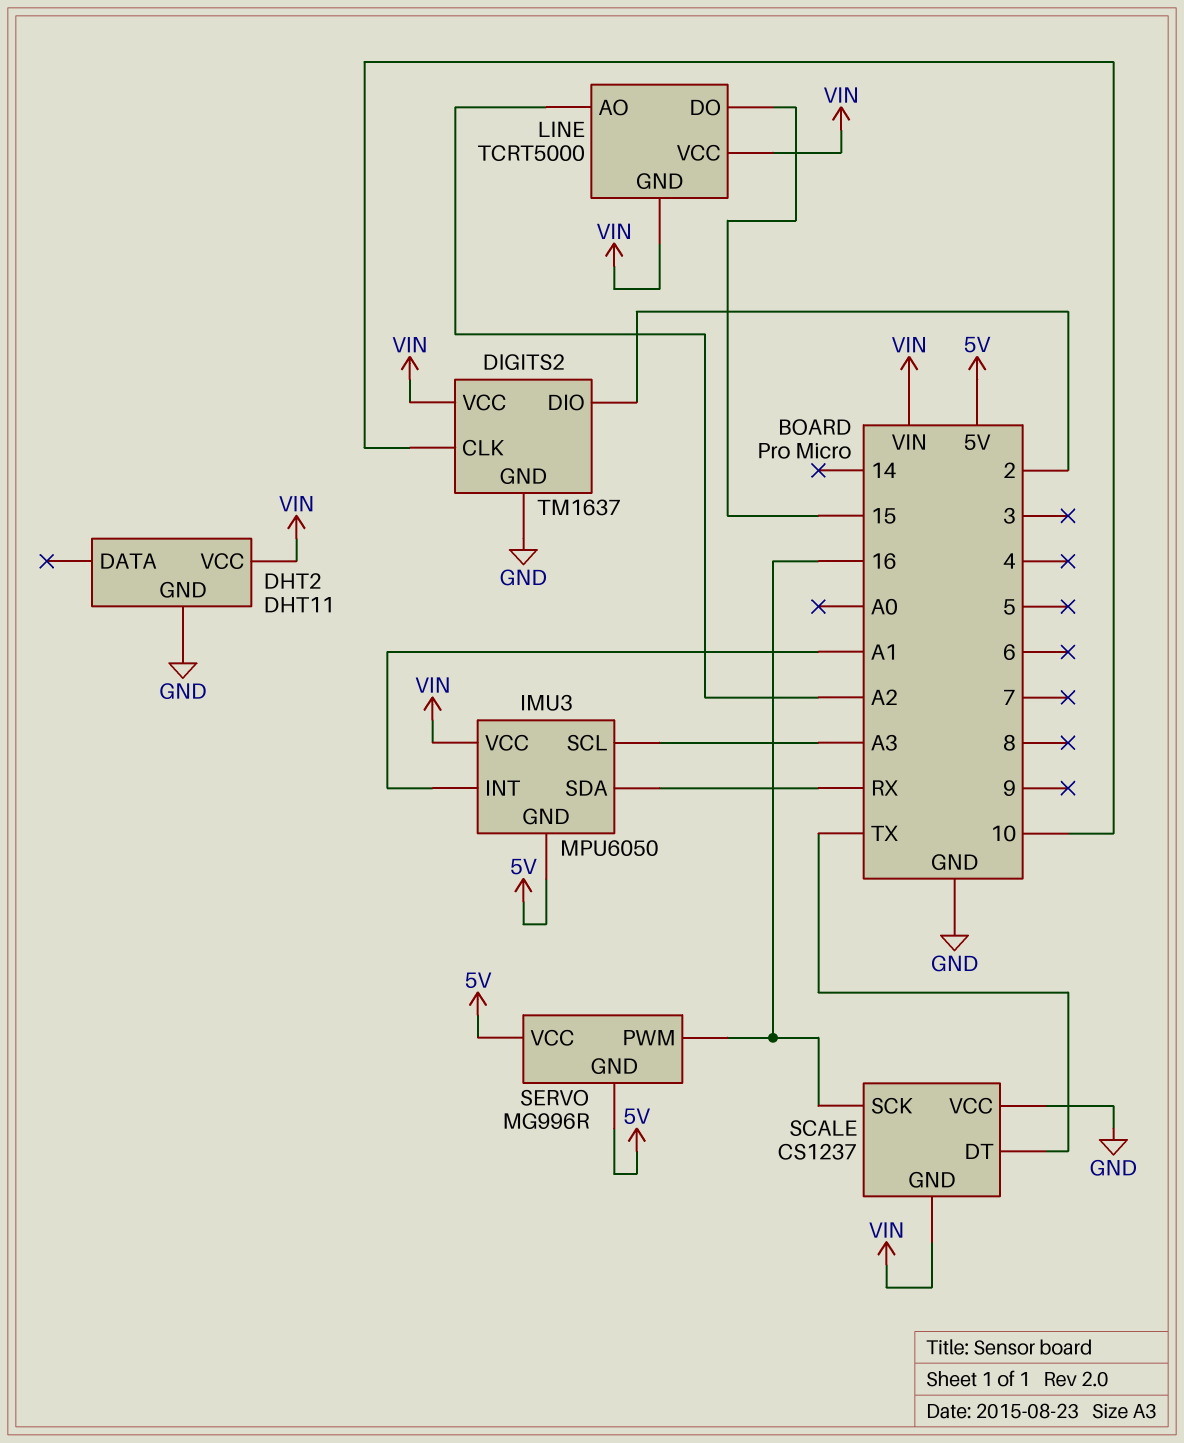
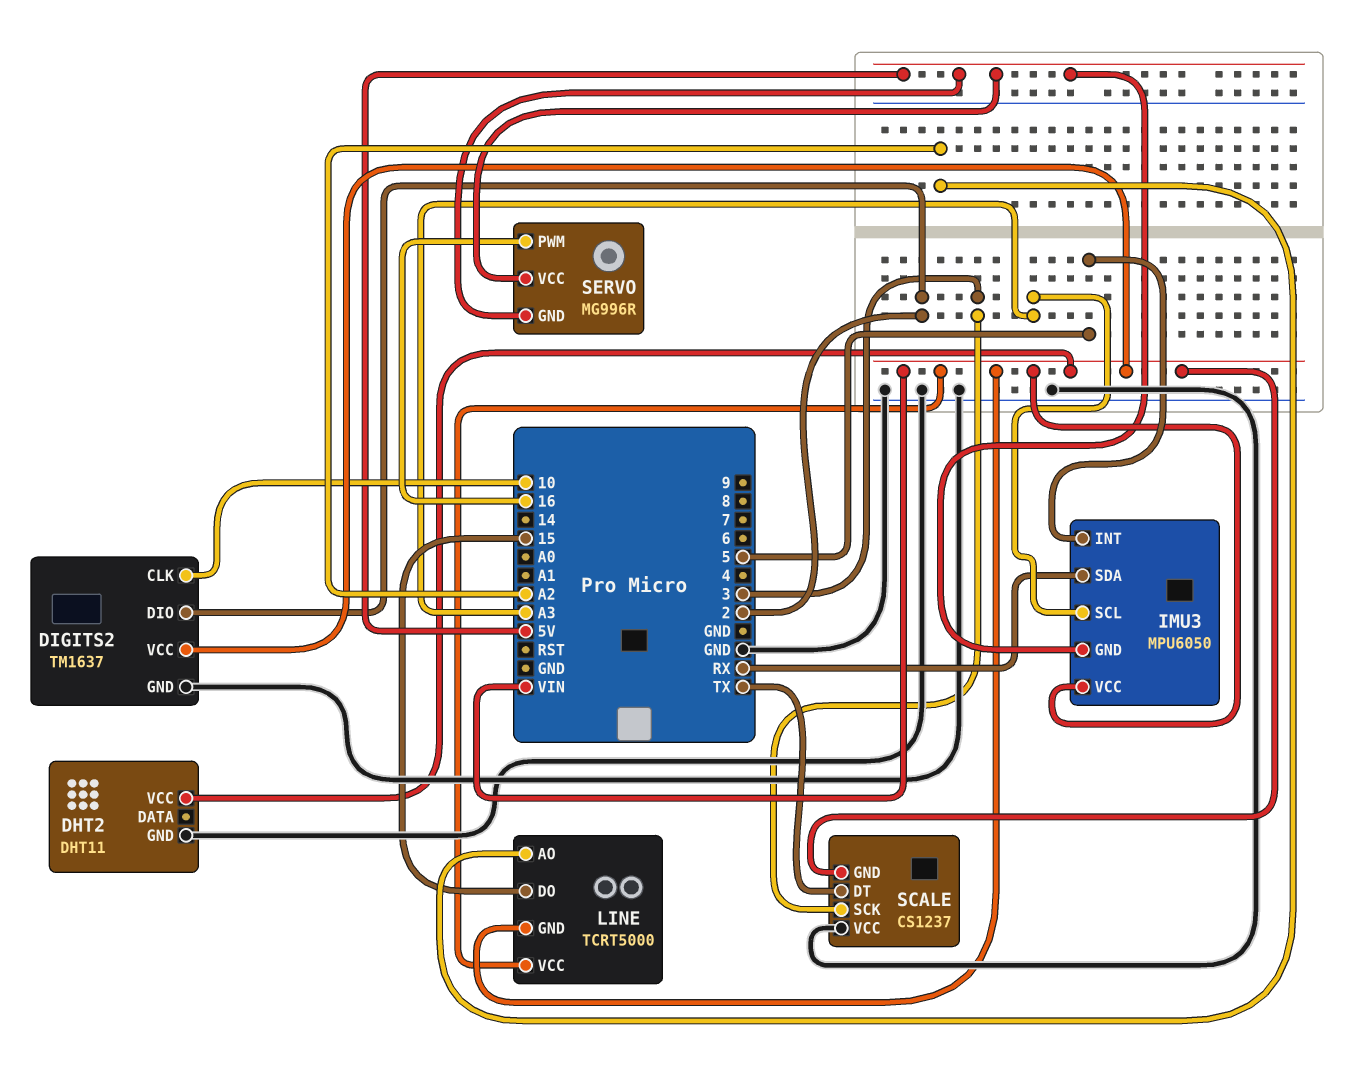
IMU3 pin INT: A1 -> 5
SCALE pin SCK: 16 -> 3

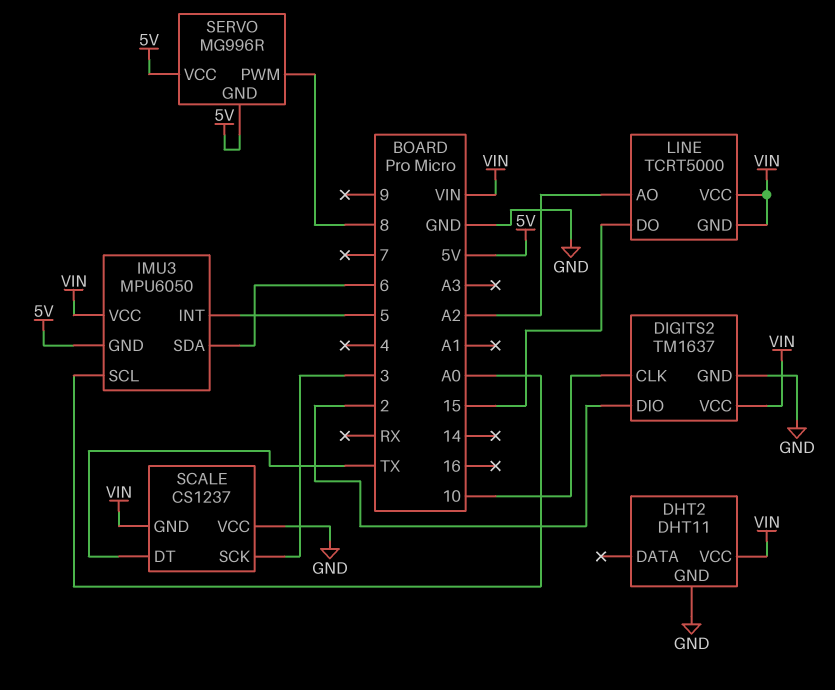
IMU3 pin SCL: A3 -> A0
IMU3 pin SDA: RX -> 6
SERVO pin PWM: 16 -> 8

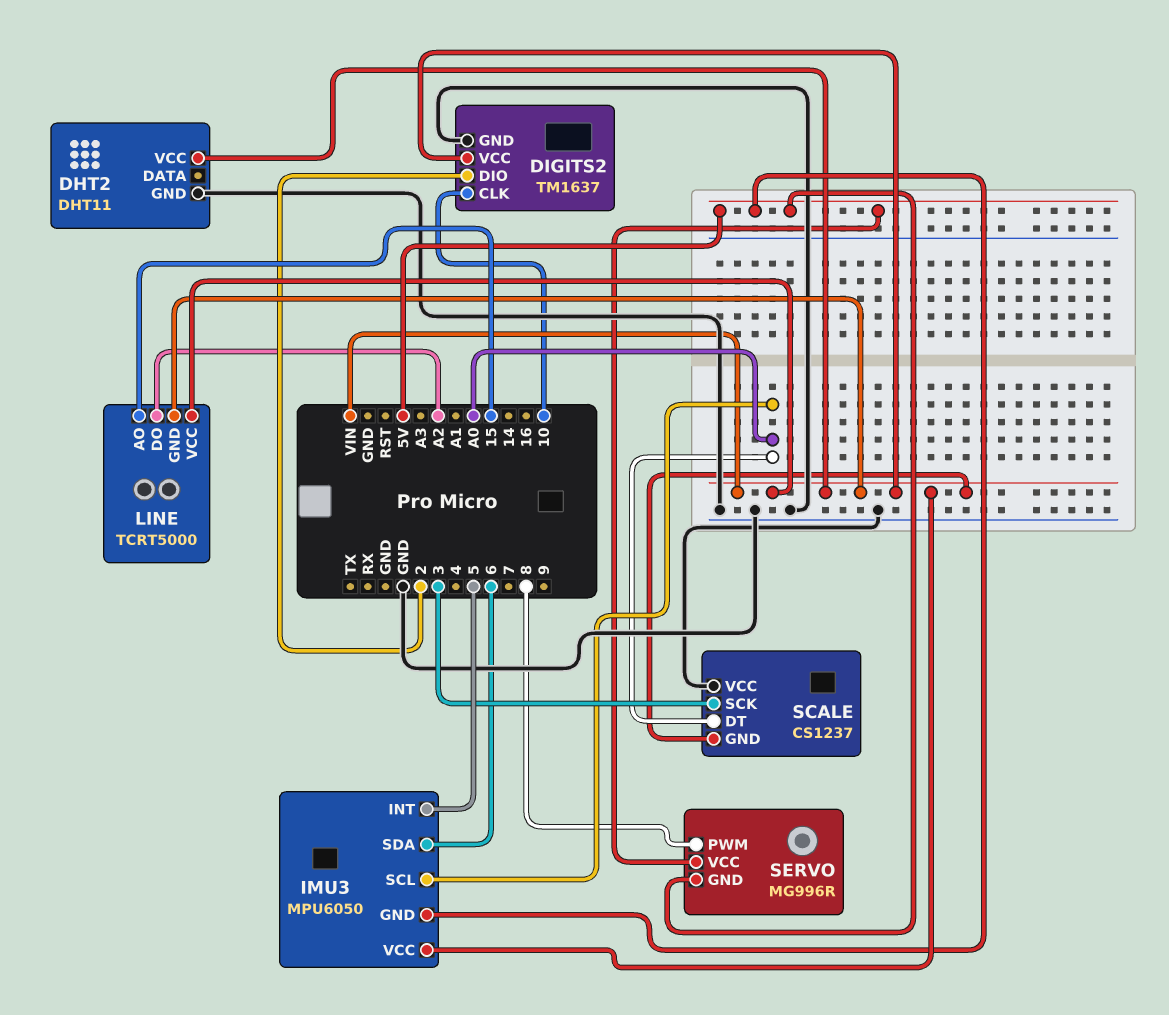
LINE pin AO: A2 -> 15
LINE pin DO: 15 -> A2
SCALE pin DT: TX -> A0

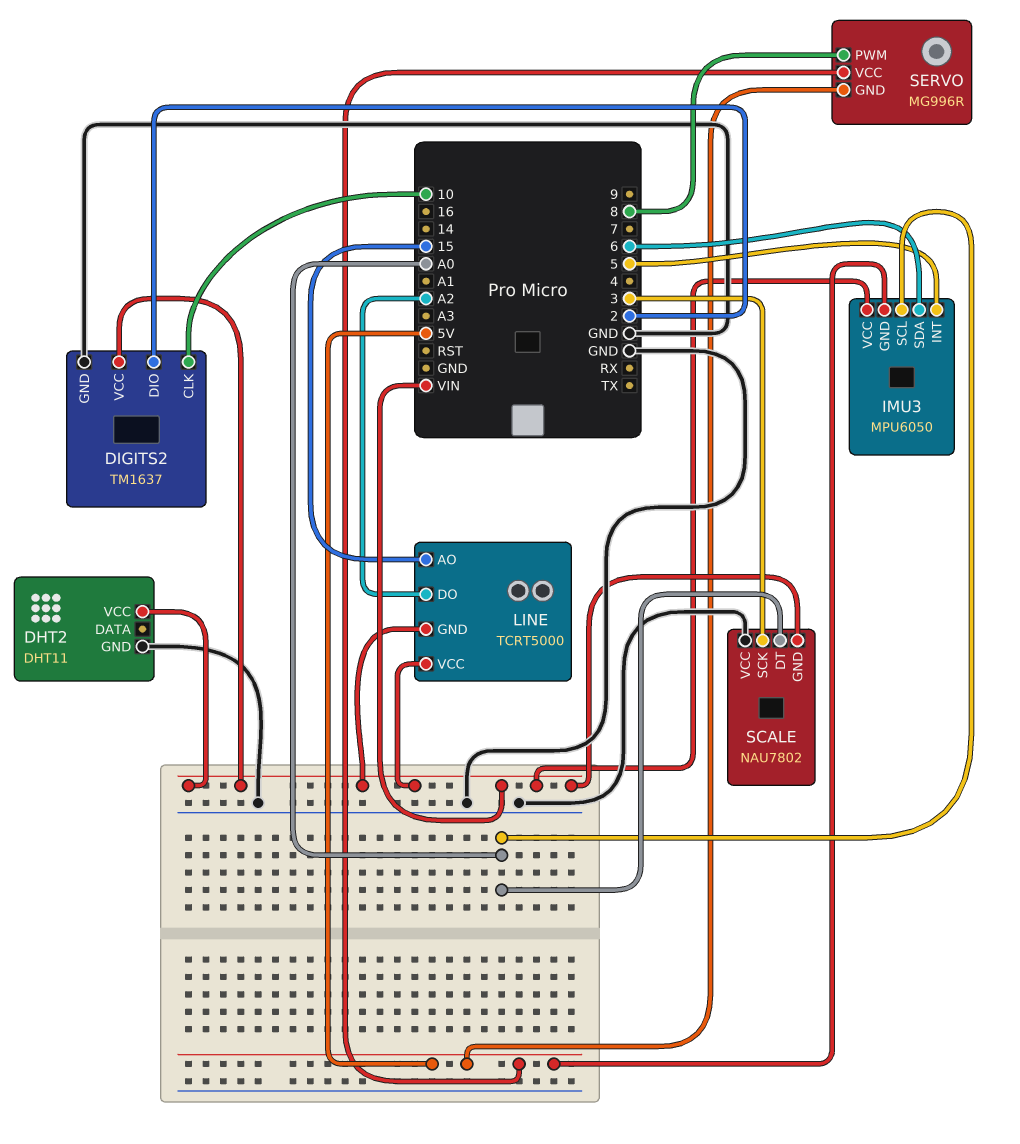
SCALE: CS1237 -> NAU7802

